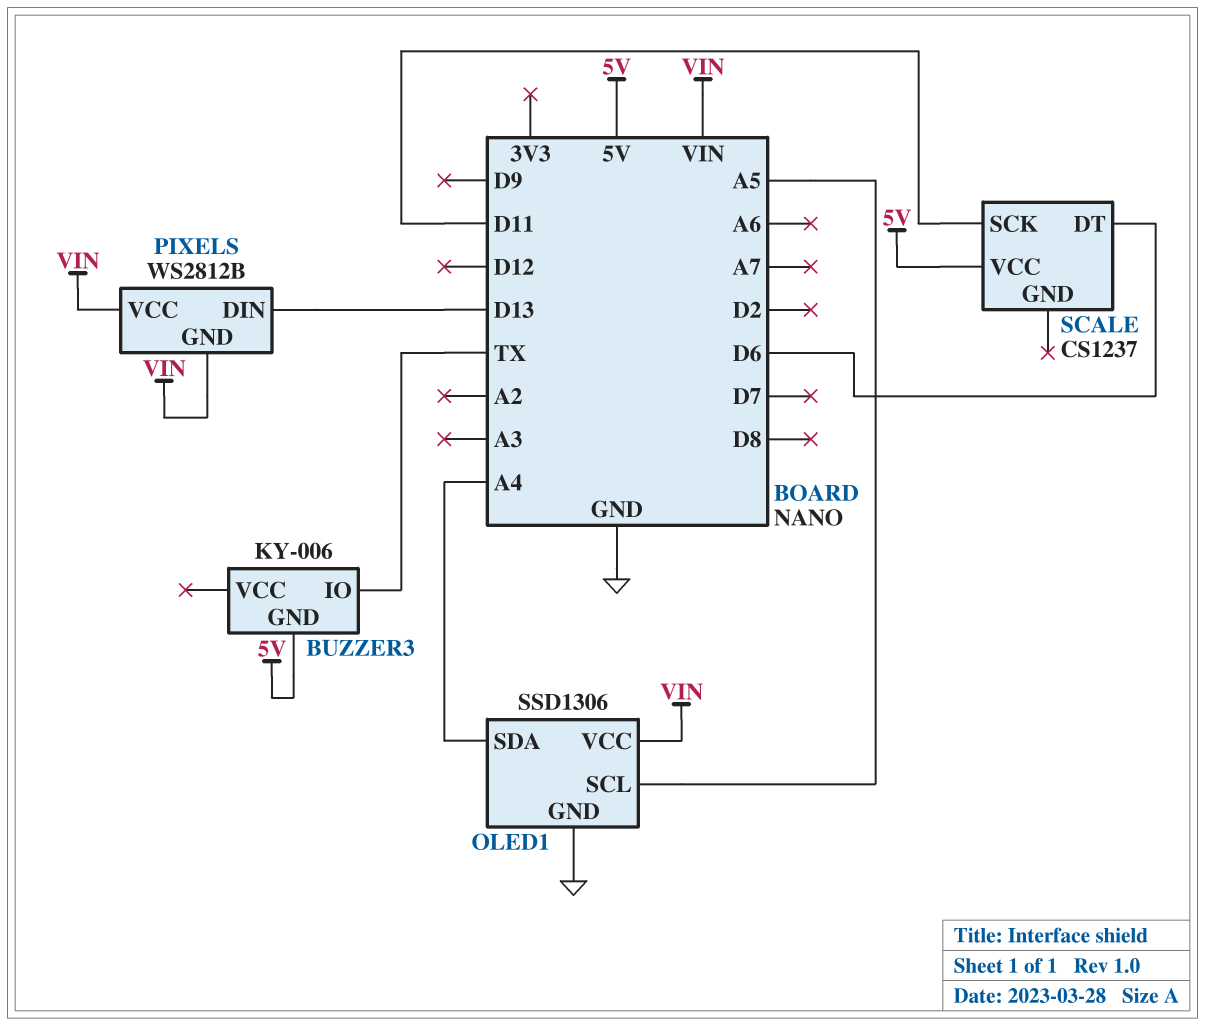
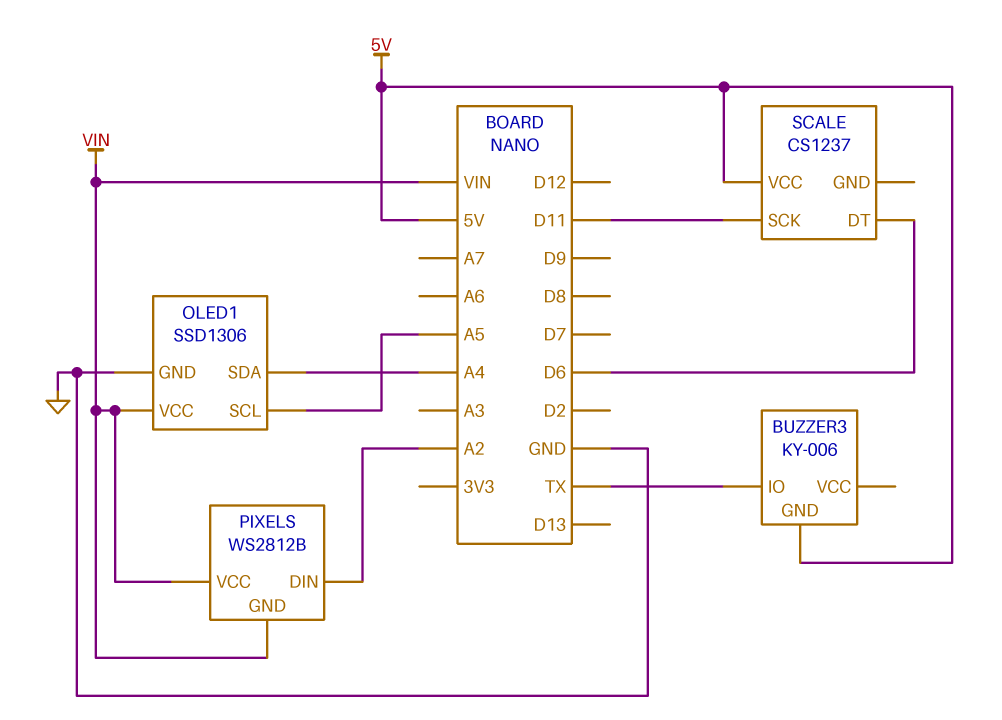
PIXELS pin DIN: D13 -> A2

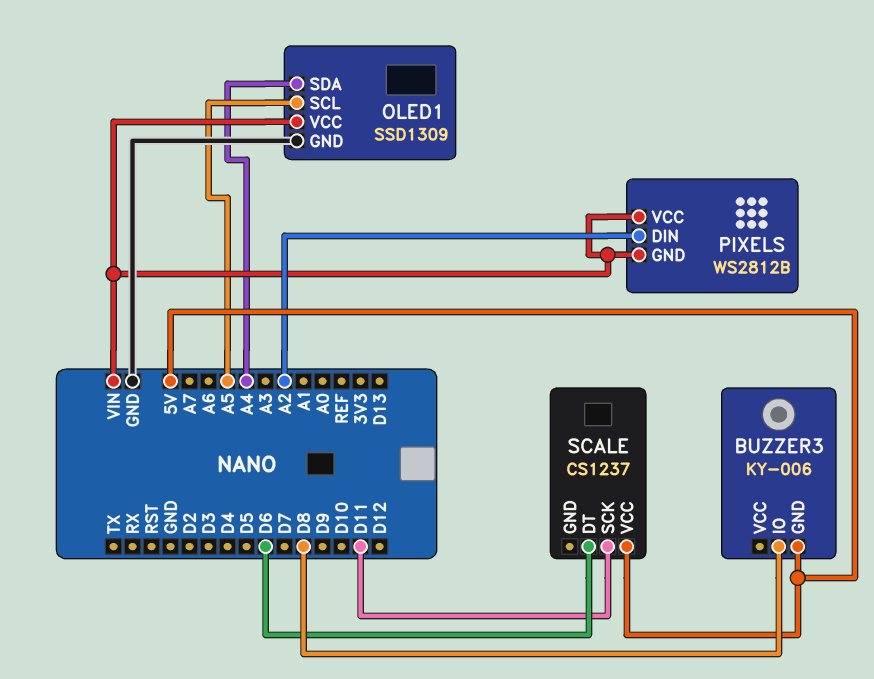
BUZZER3 pin IO: TX -> D8
OLED1: SSD1306 -> SSD1309

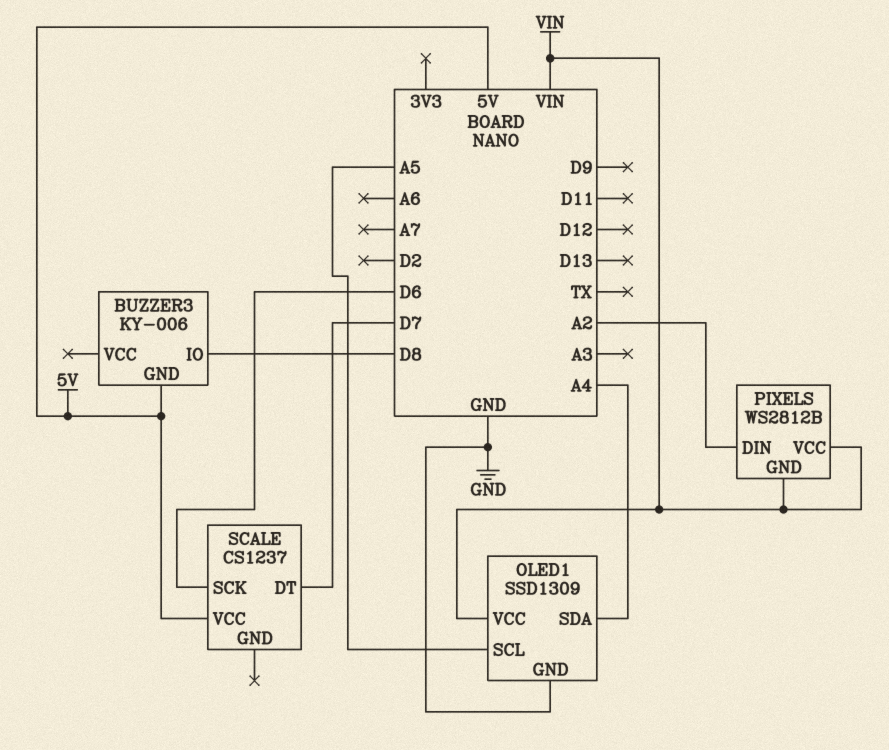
SCALE pin DT: D6 -> D7
SCALE pin SCK: D11 -> D6

